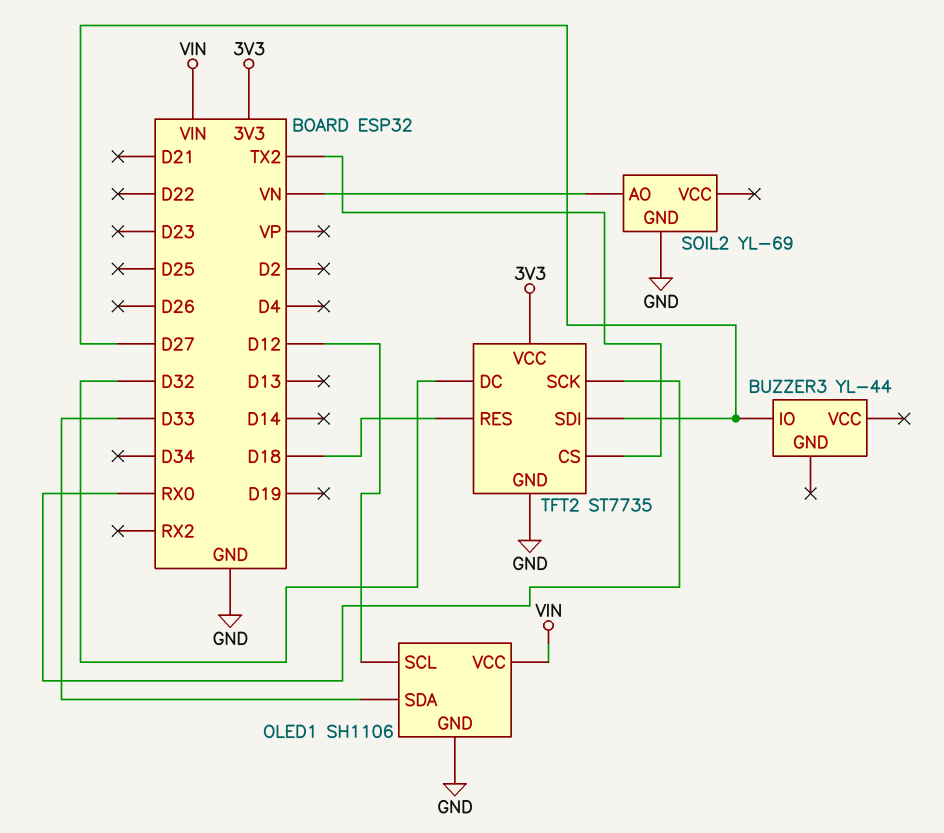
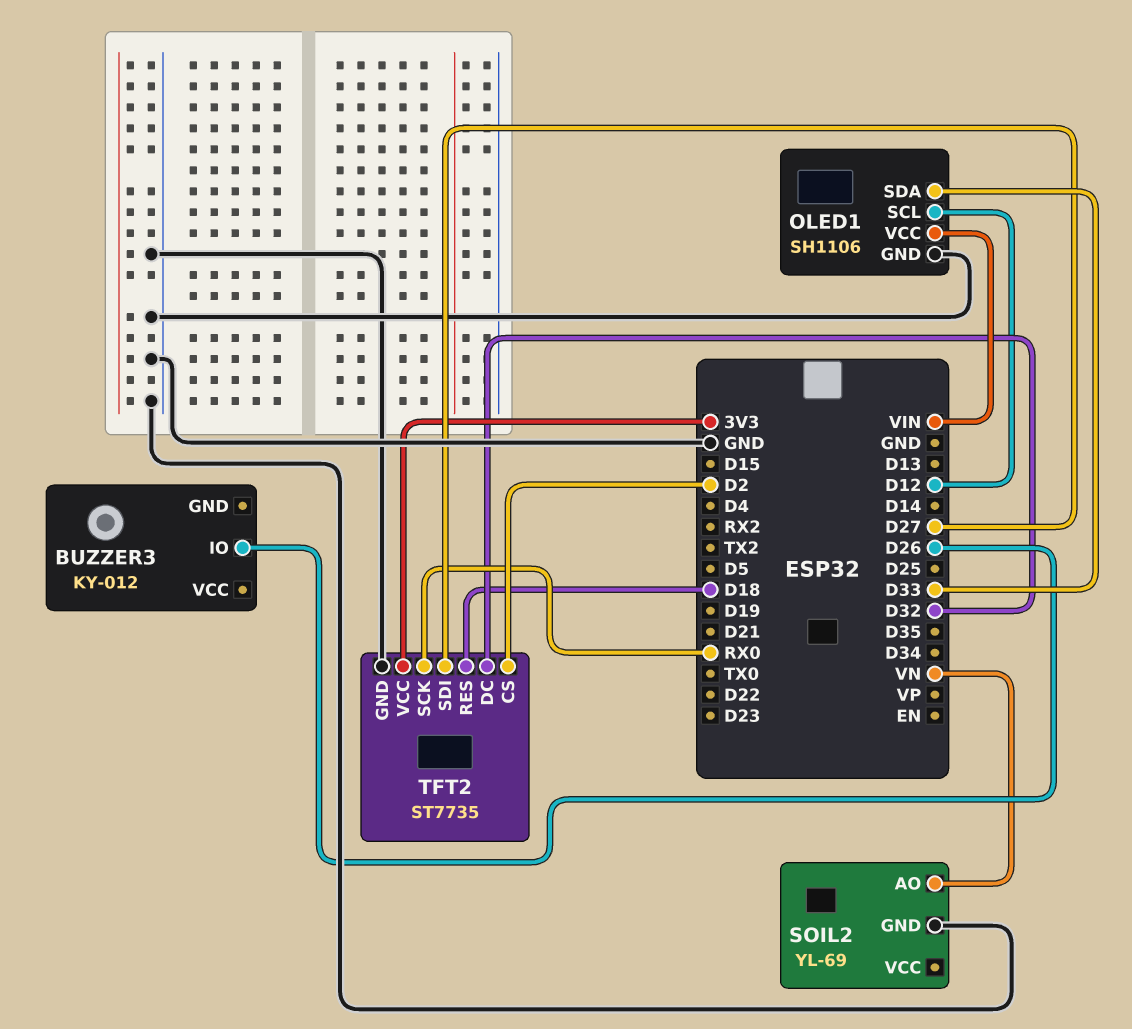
BUZZER3: YL-44 -> KY-012
BUZZER3 pin IO: D27 -> D26
TFT2 pin CS: TX2 -> D2

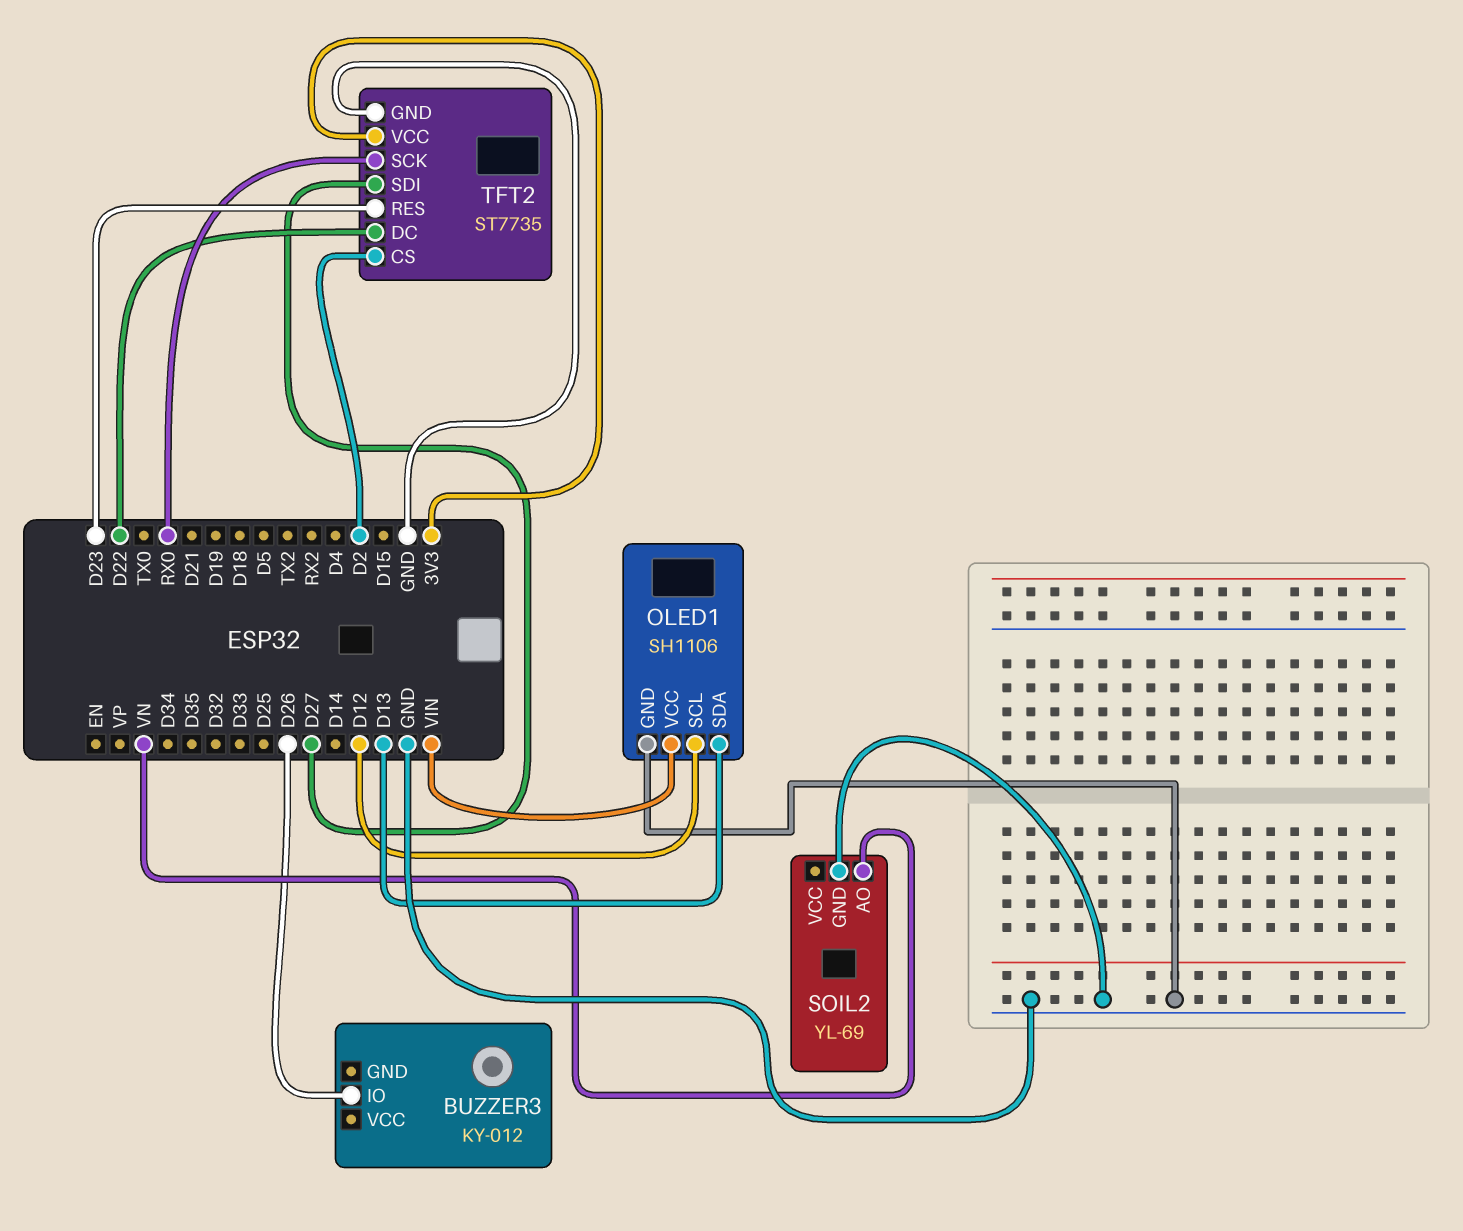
OLED1 pin SDA: D33 -> D13
TFT2 pin DC: D32 -> D22
TFT2 pin RES: D18 -> D23

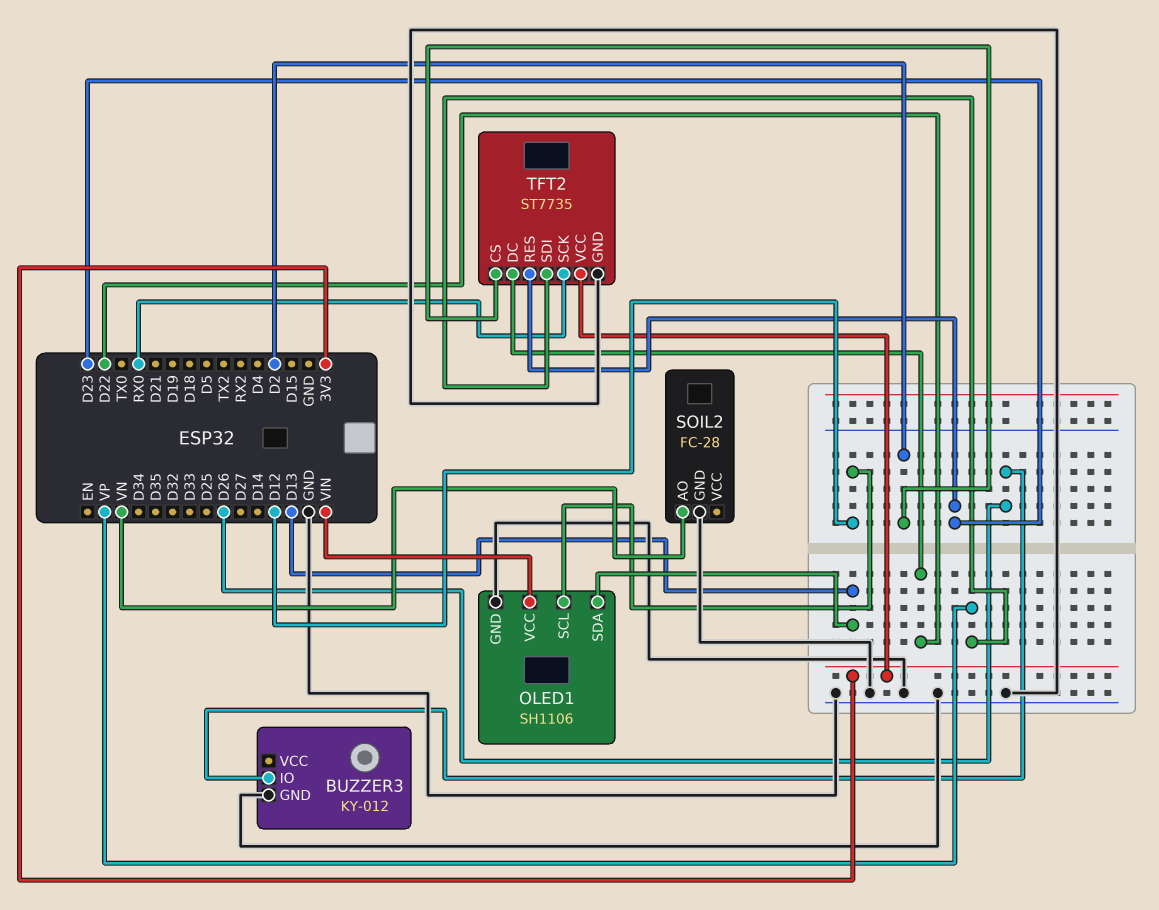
BUZZER3 pin GND: none -> GND
SOIL2: YL-69 -> FC-28
TFT2 pin SDI: D27 -> VP

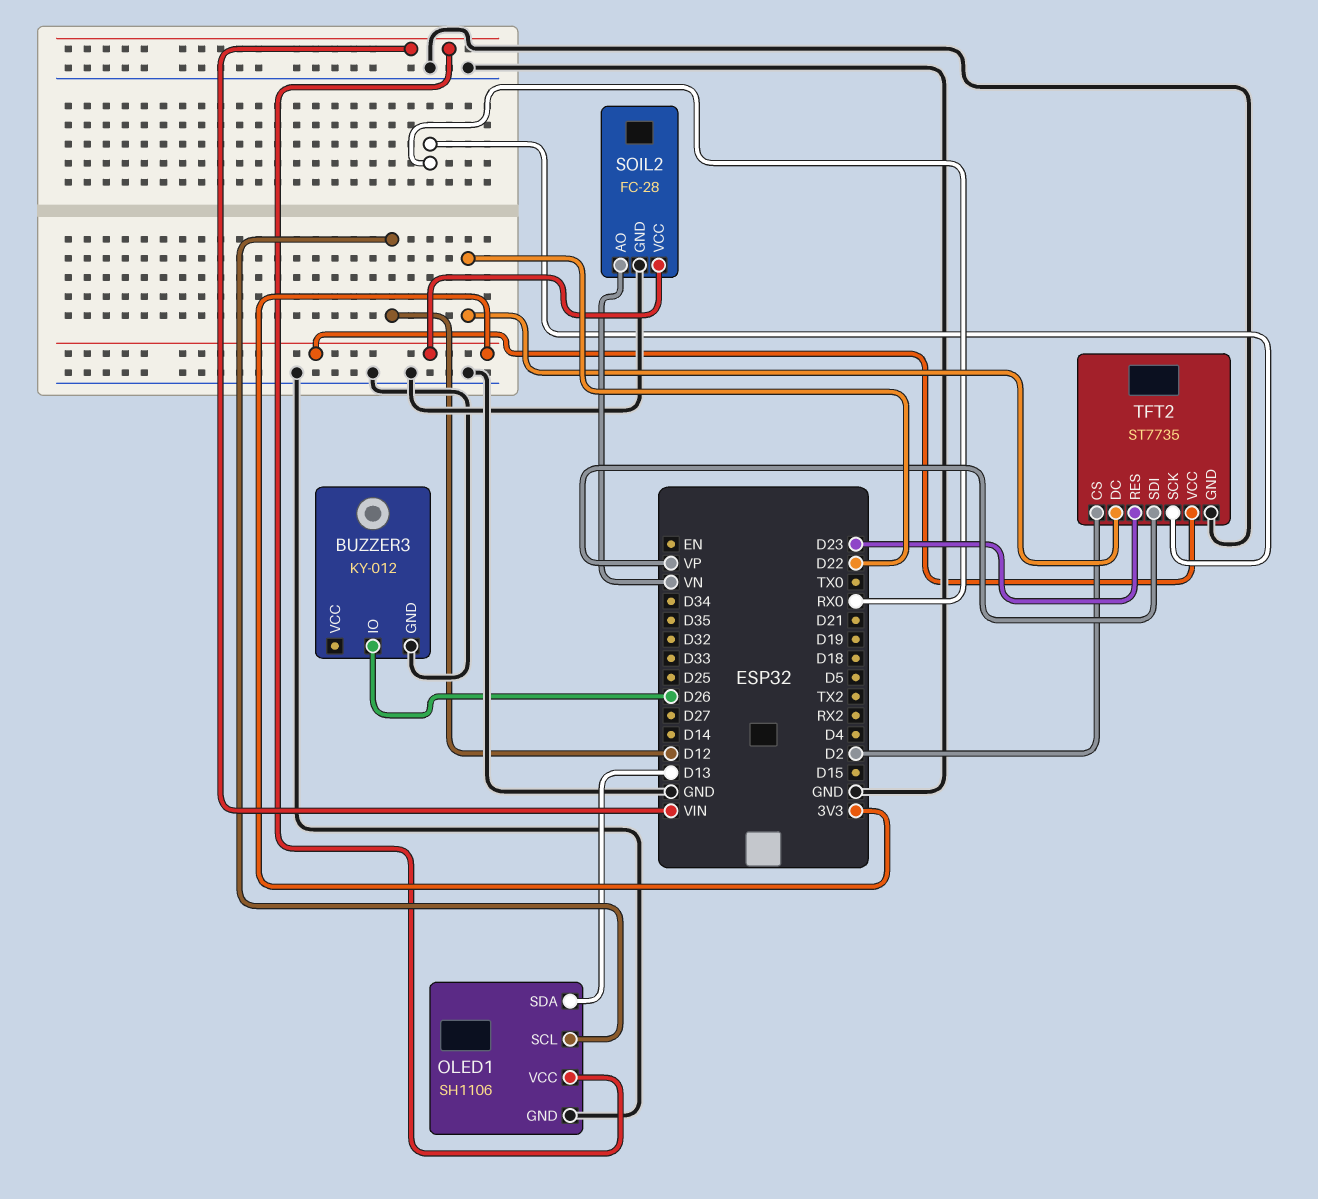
SOIL2 pin VCC: none -> 3V3

